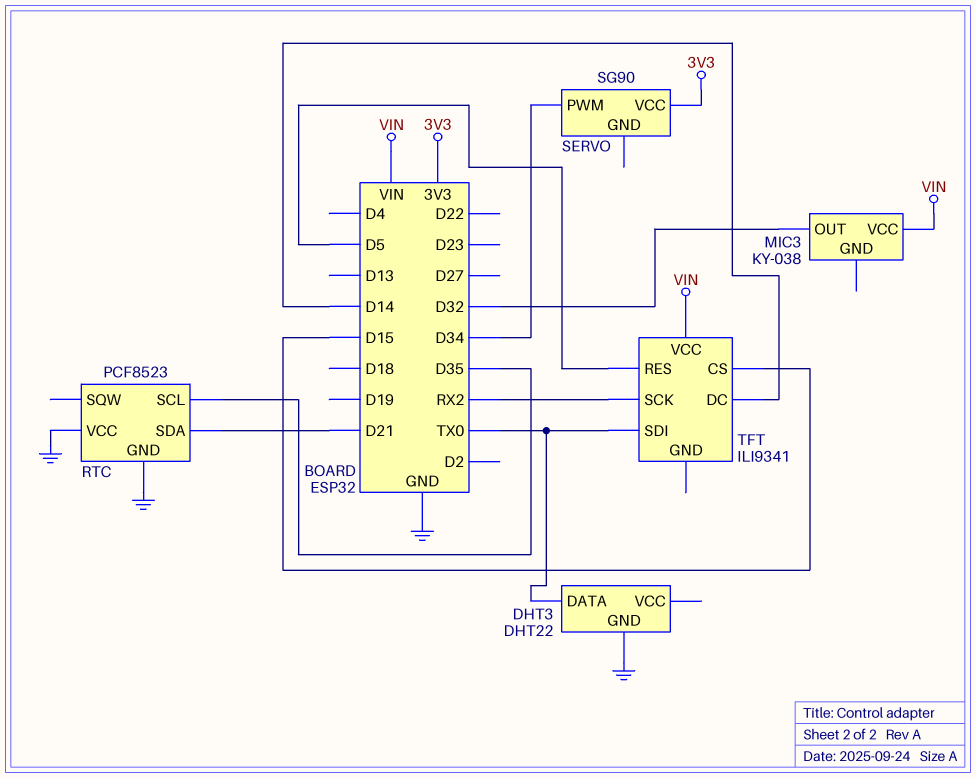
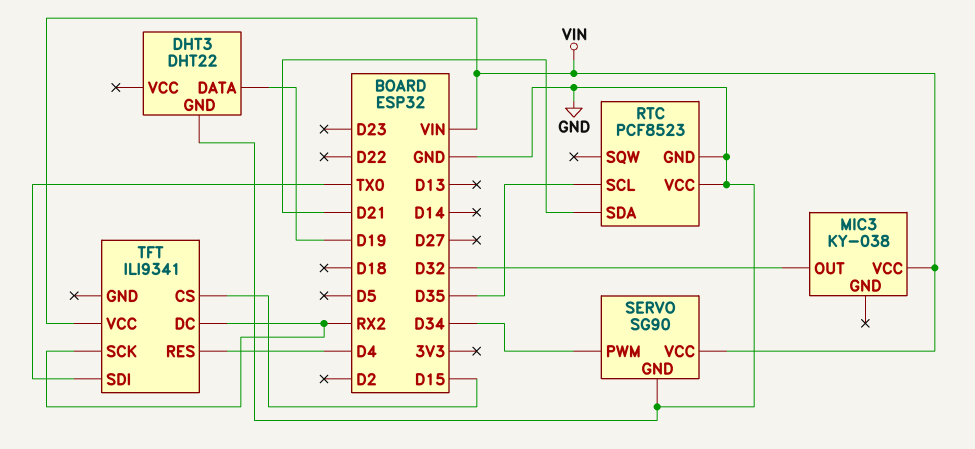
DHT3 pin DATA: TX0 -> D19
SERVO pin GND: none -> GND
SERVO pin VCC: 3V3 -> VIN
TFT pin DC: D14 -> RX2
TFT pin RES: D5 -> D4

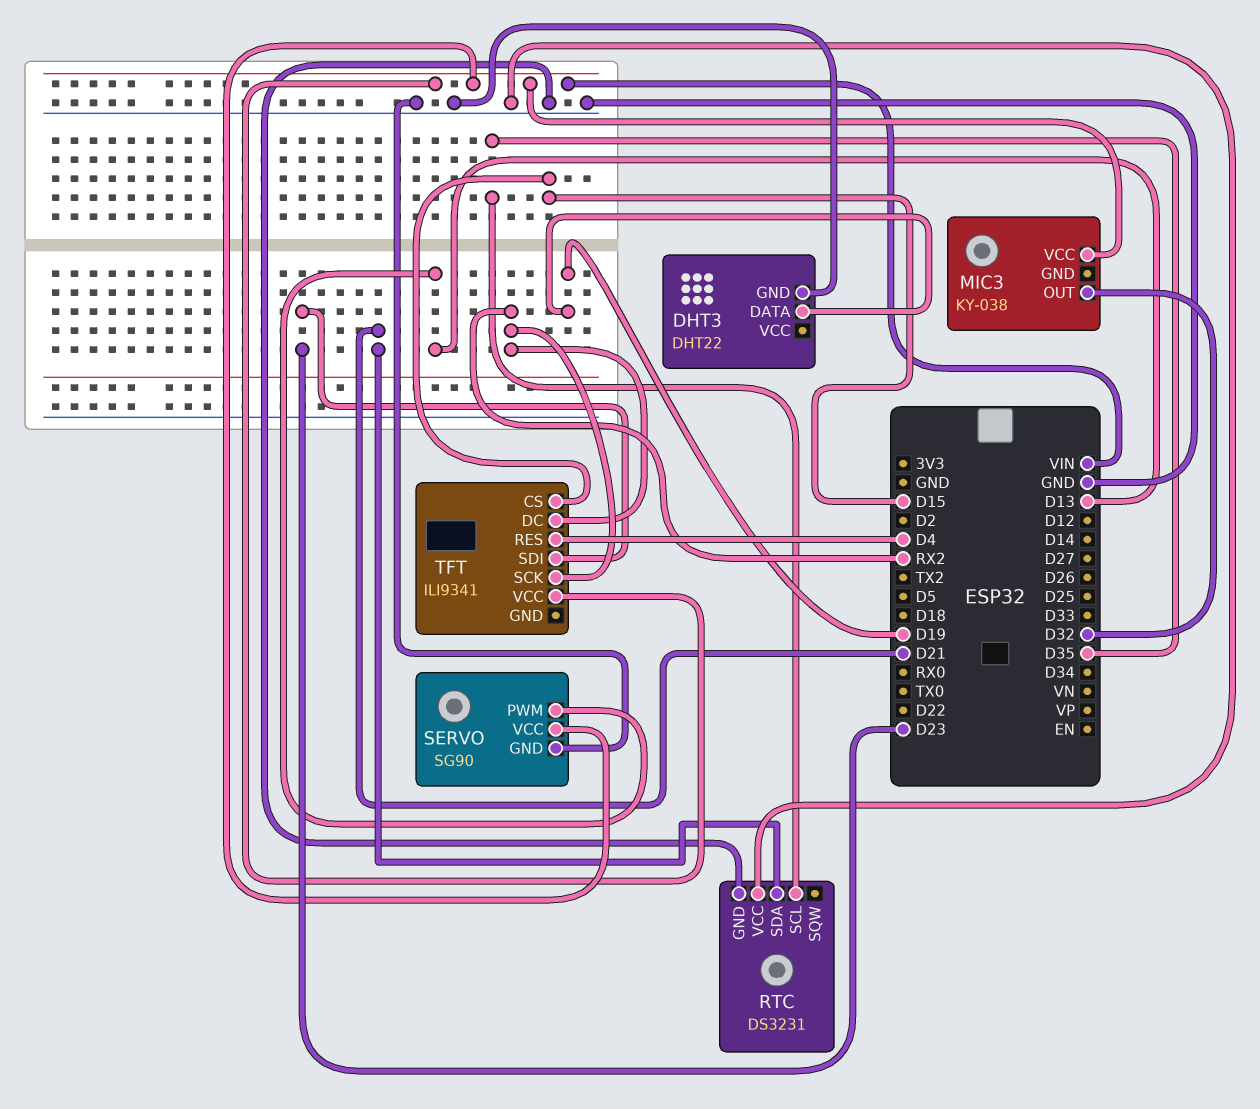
RTC: PCF8523 -> DS3231
SERVO pin PWM: D34 -> D13
TFT pin SDI: TX0 -> D23

